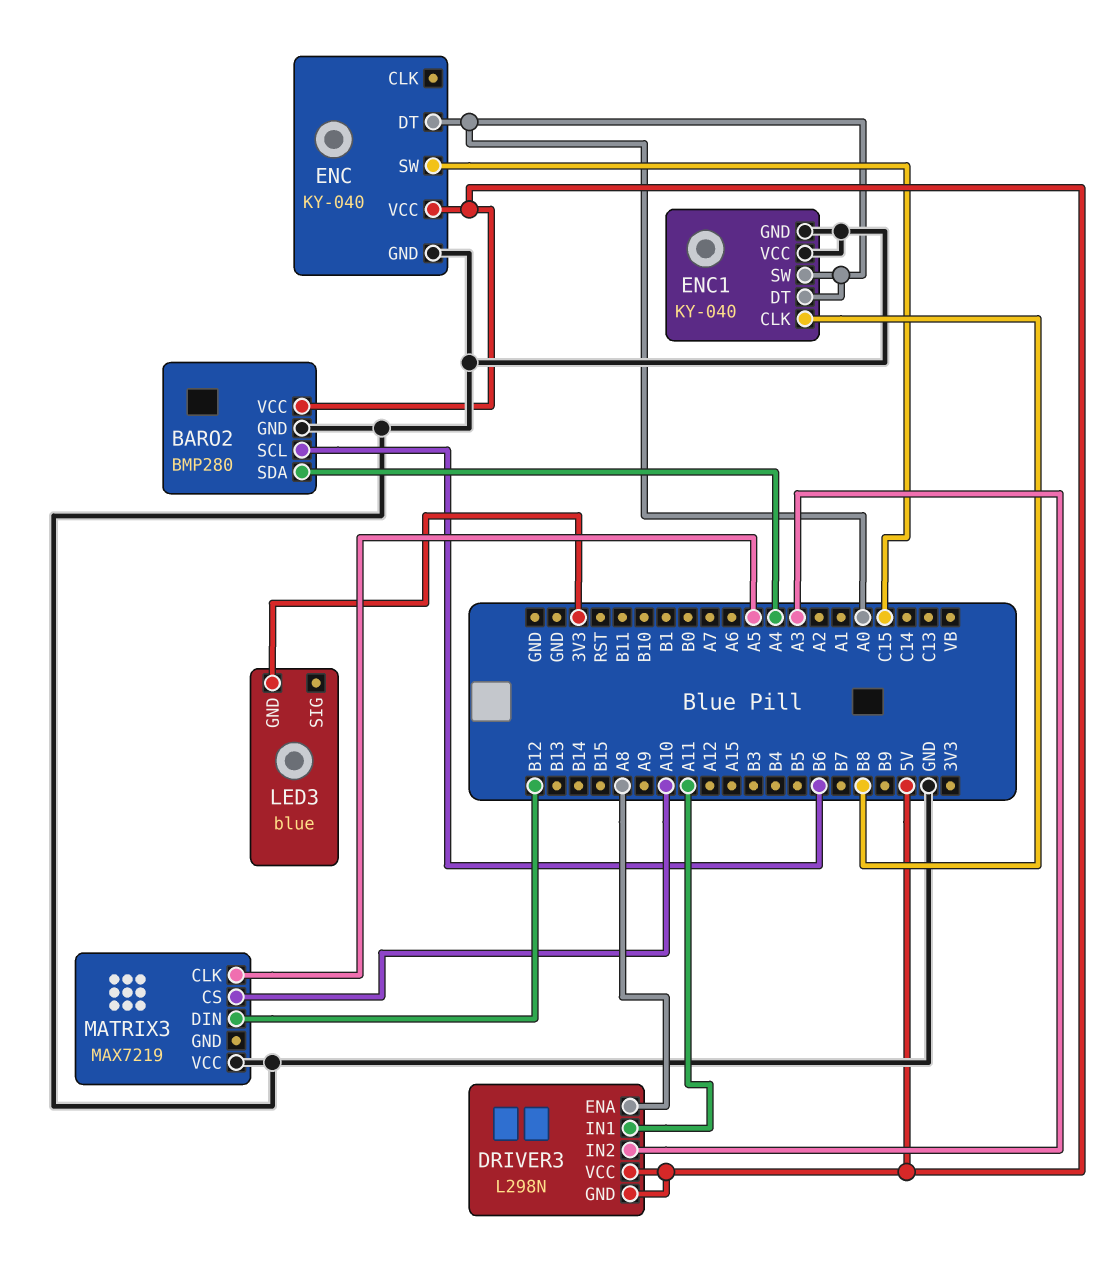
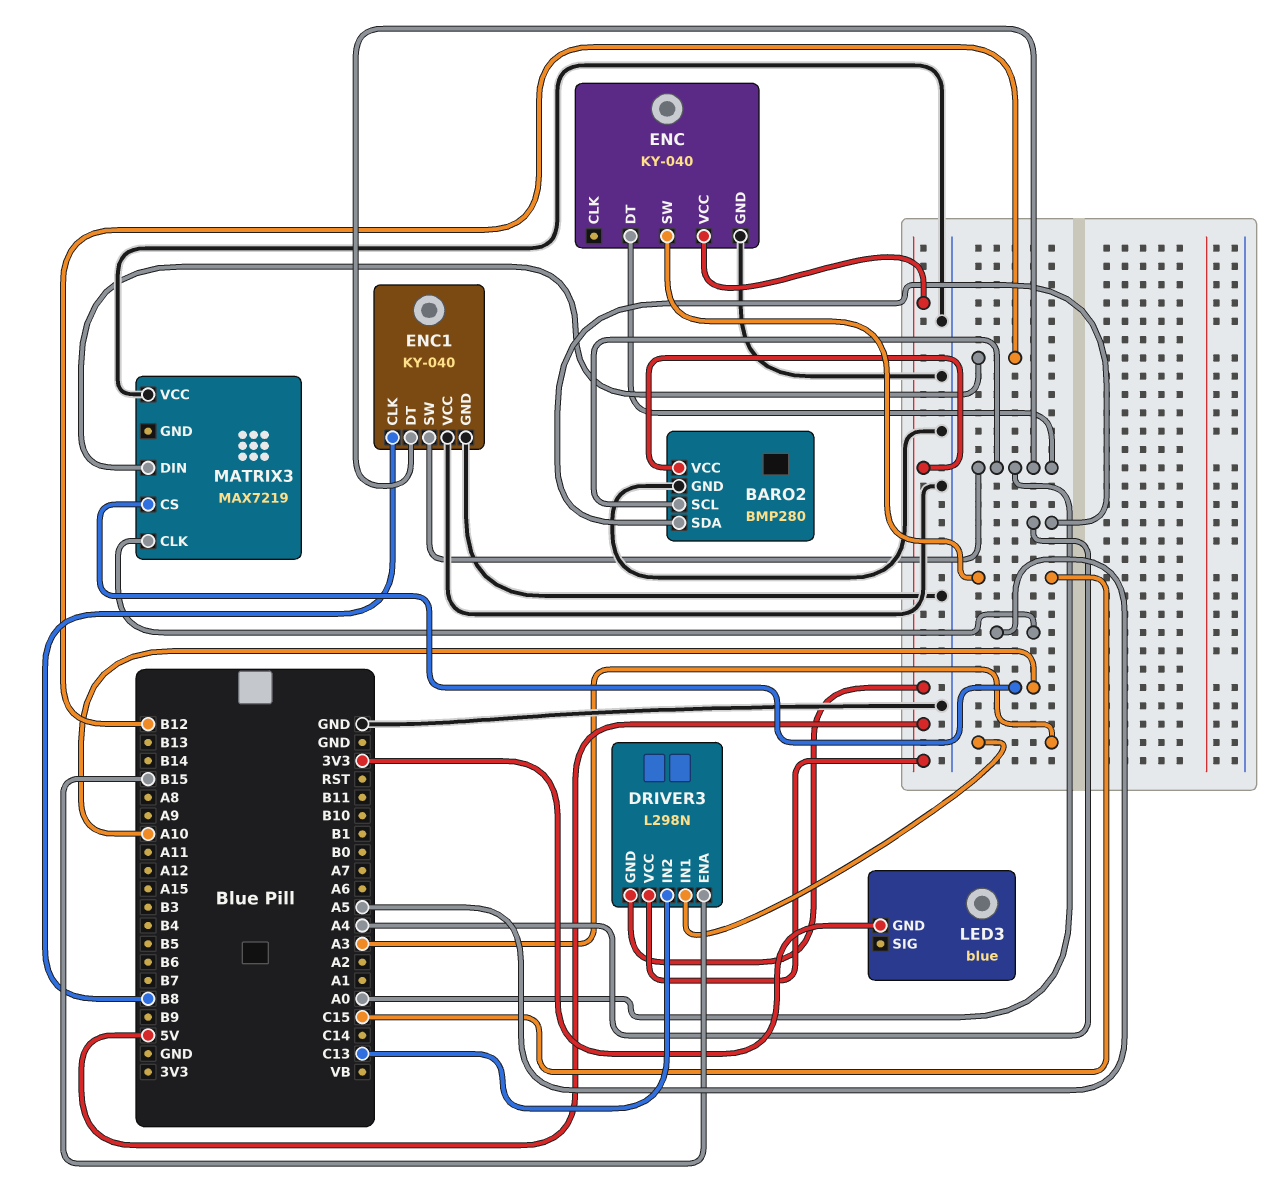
BARO2 pin SCL: B6 -> A0
DRIVER3 pin ENA: A8 -> B15
DRIVER3 pin IN1: A11 -> A3
DRIVER3 pin IN2: A3 -> C13

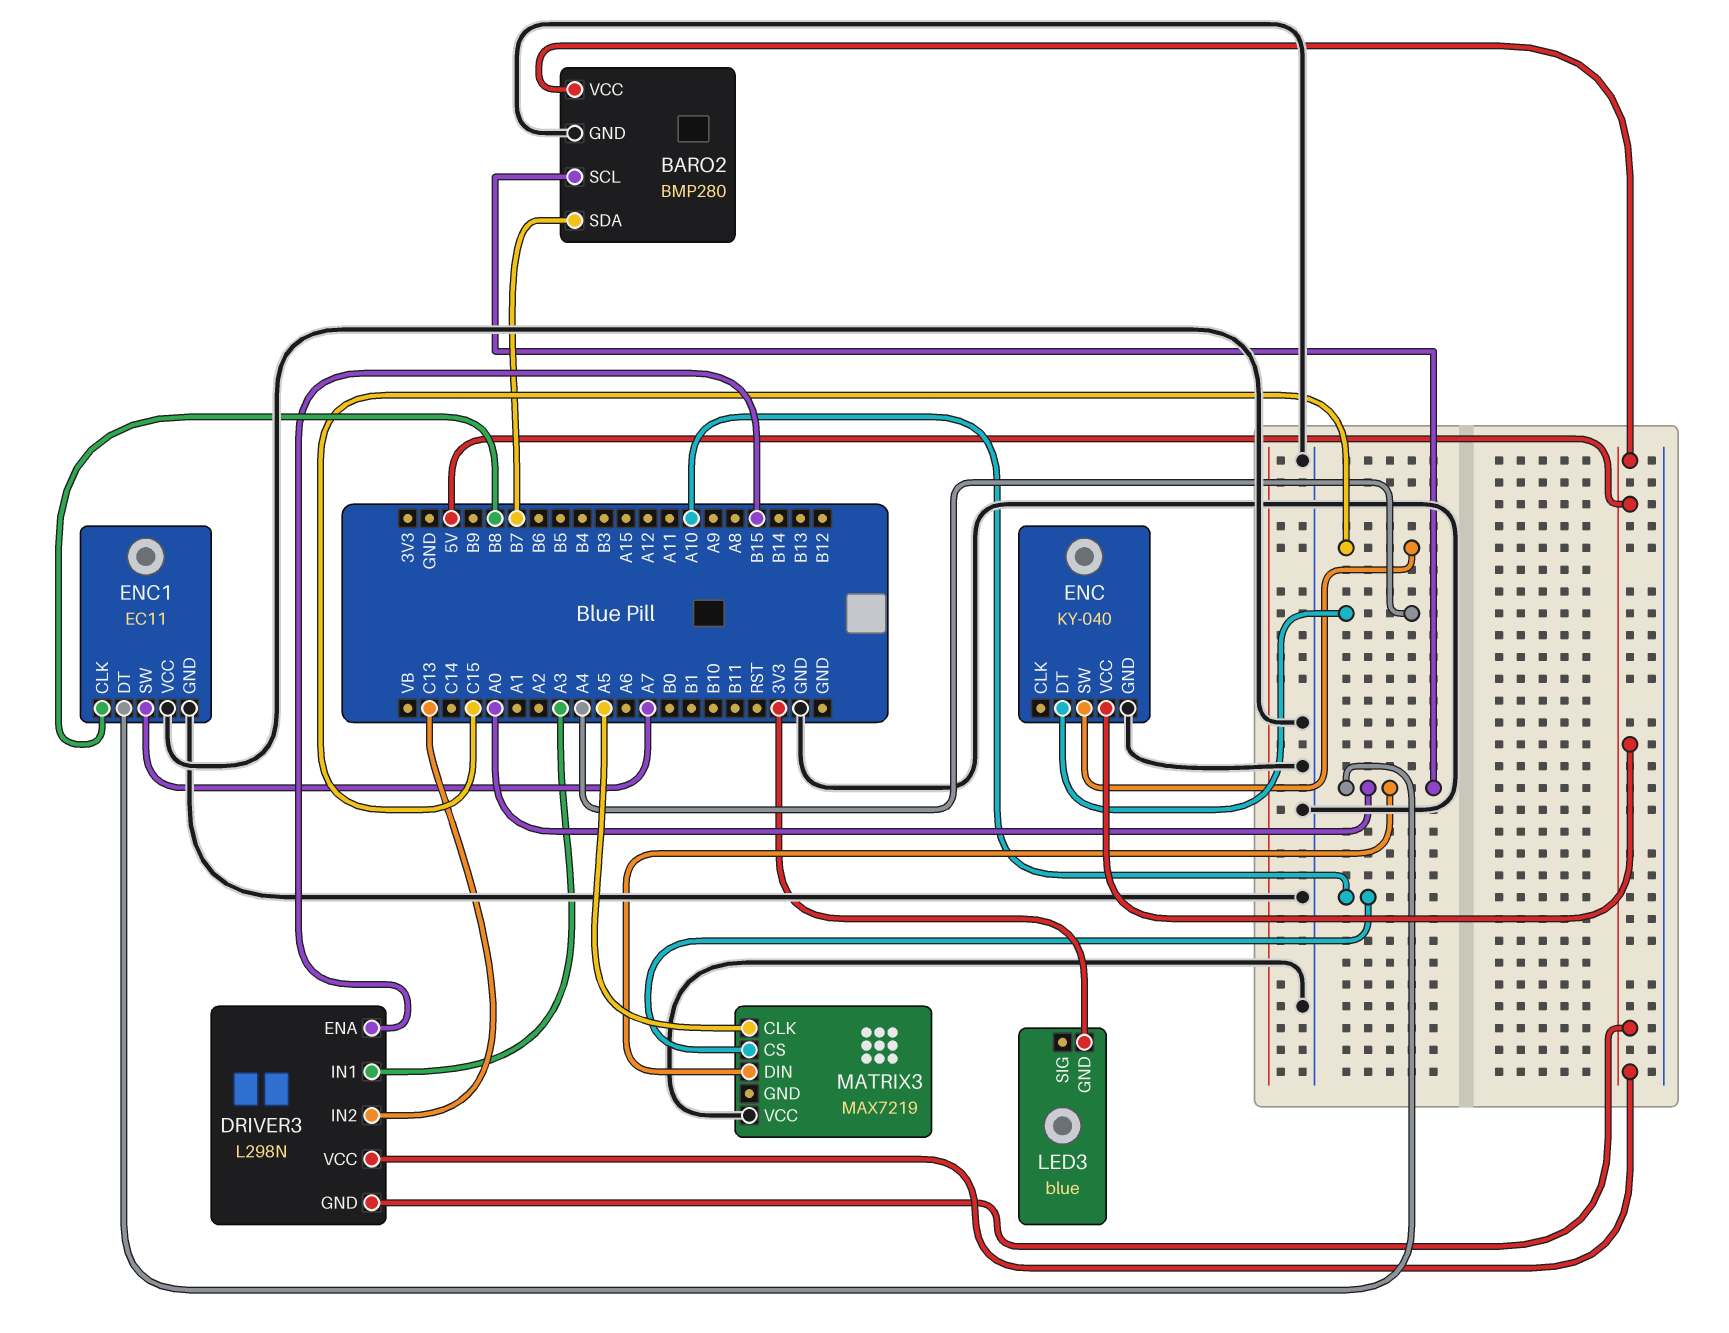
BARO2 pin SDA: A4 -> B7
ENC pin DT: A0 -> A4
ENC1: KY-040 -> EC11
ENC1 pin SW: A0 -> A7
MATRIX3 pin DIN: B12 -> A0

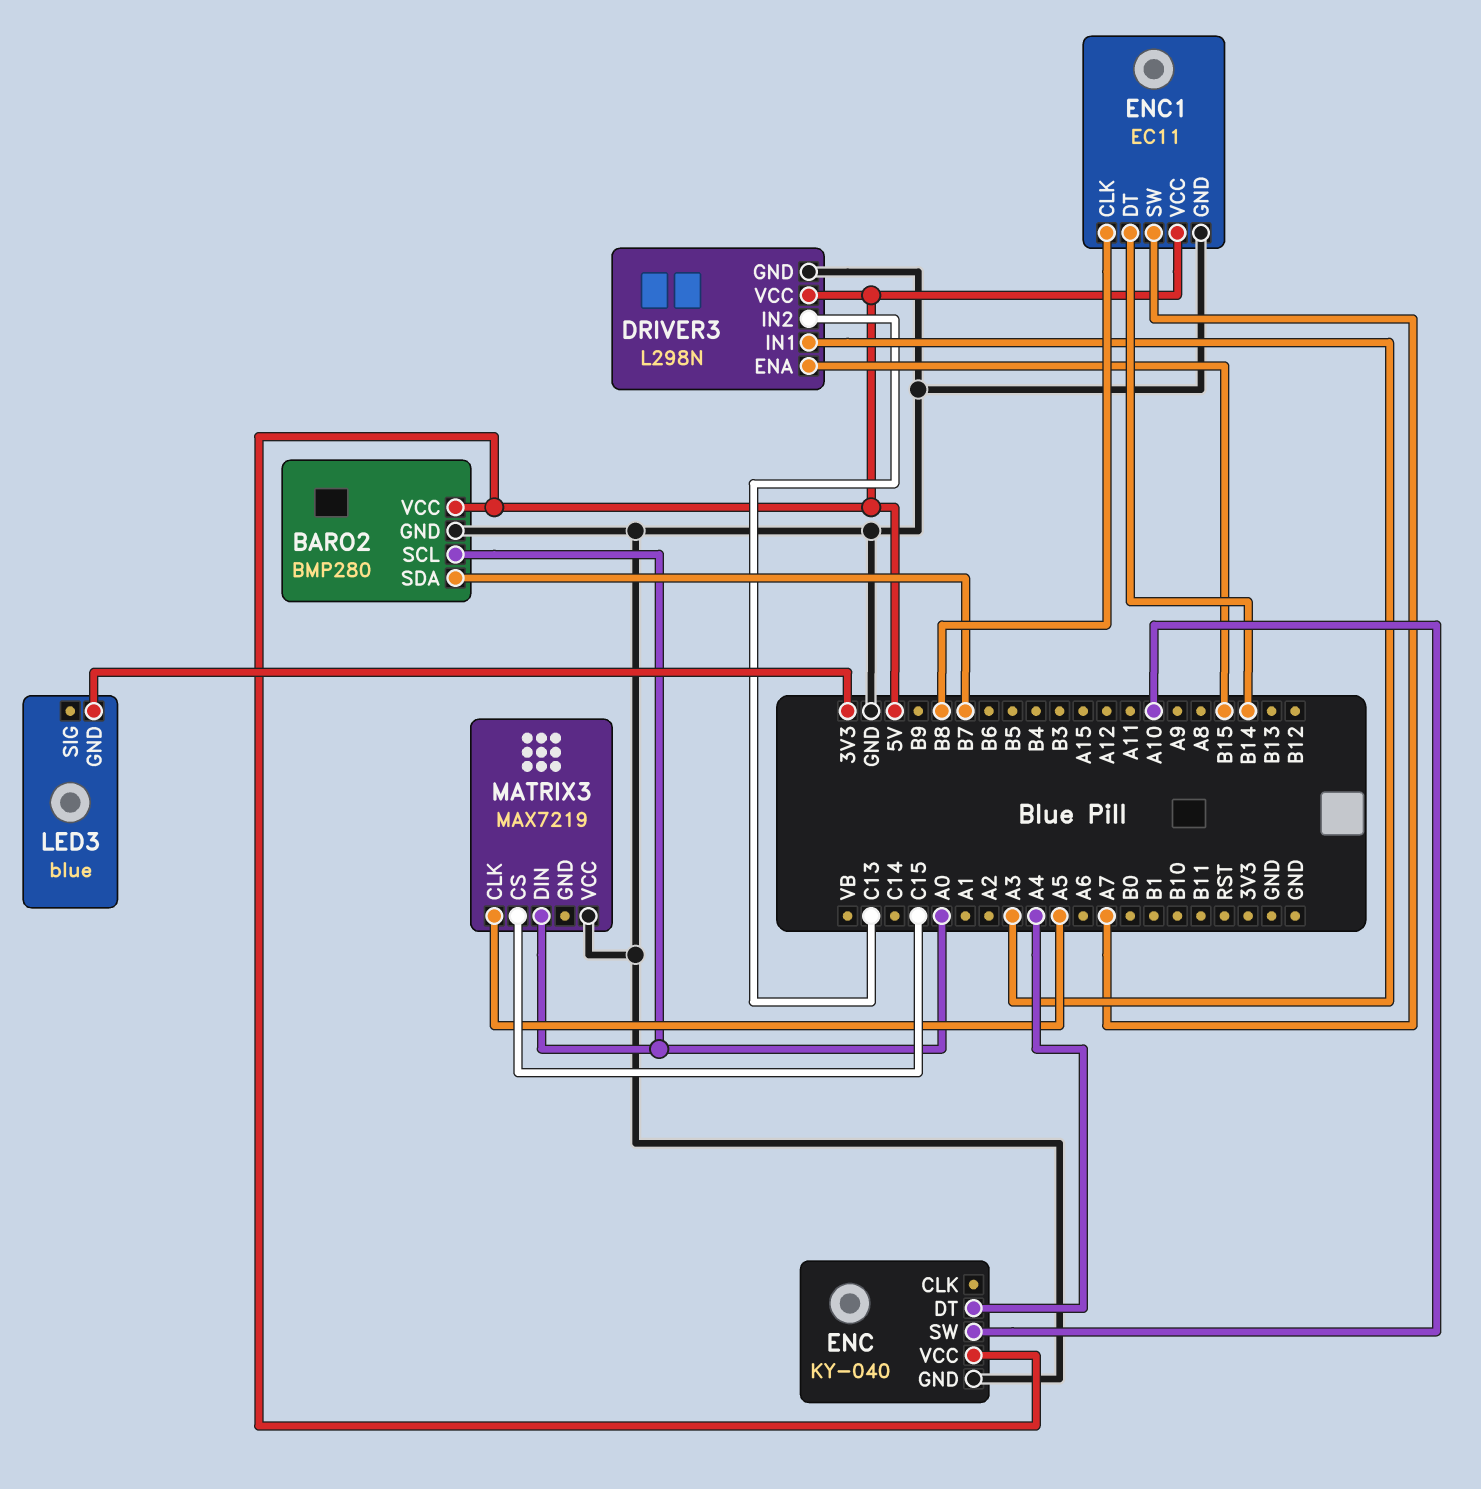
DRIVER3 pin GND: 5V -> GND
ENC pin SW: C15 -> A10
ENC1 pin DT: A0 -> B14
ENC1 pin VCC: GND -> 5V
MATRIX3 pin CS: A10 -> C15

